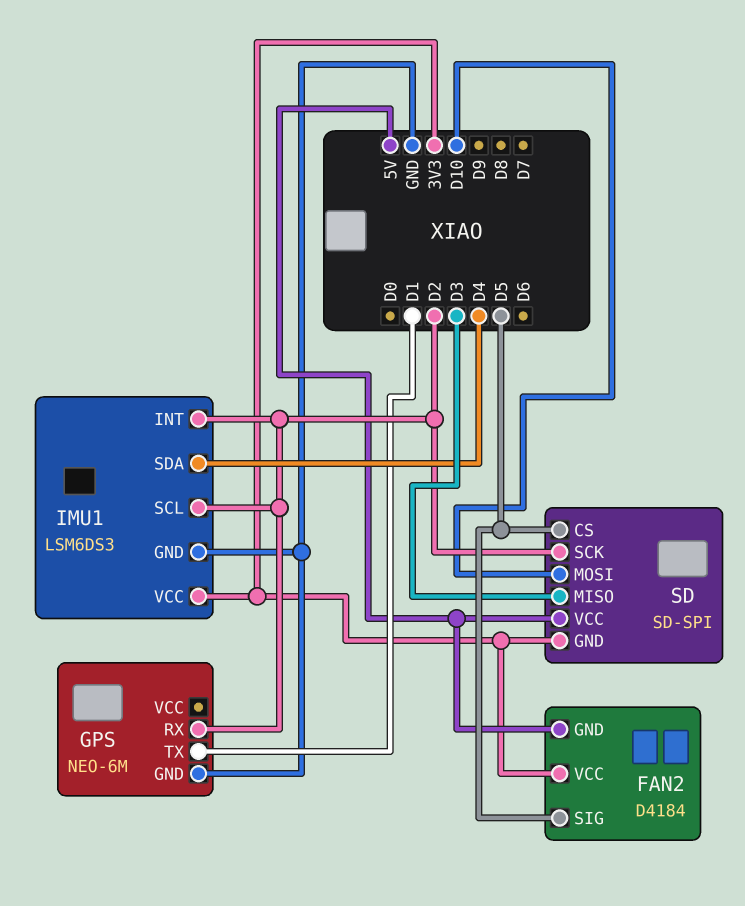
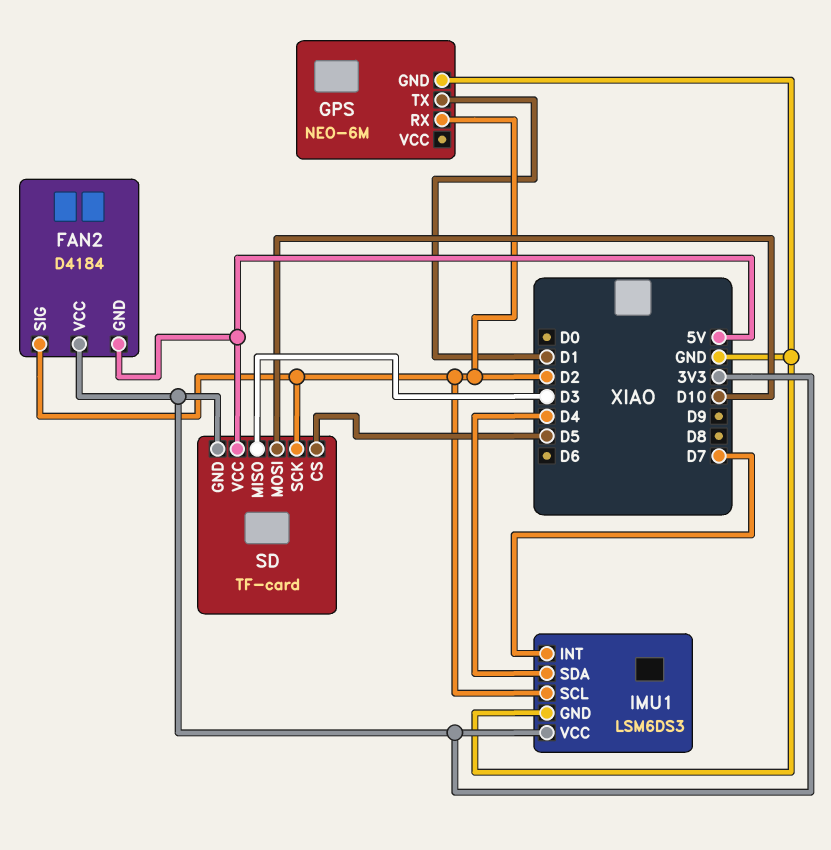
FAN2 pin SIG: D5 -> D2
IMU1 pin INT: D2 -> D7
SD: SD-SPI -> TF-card

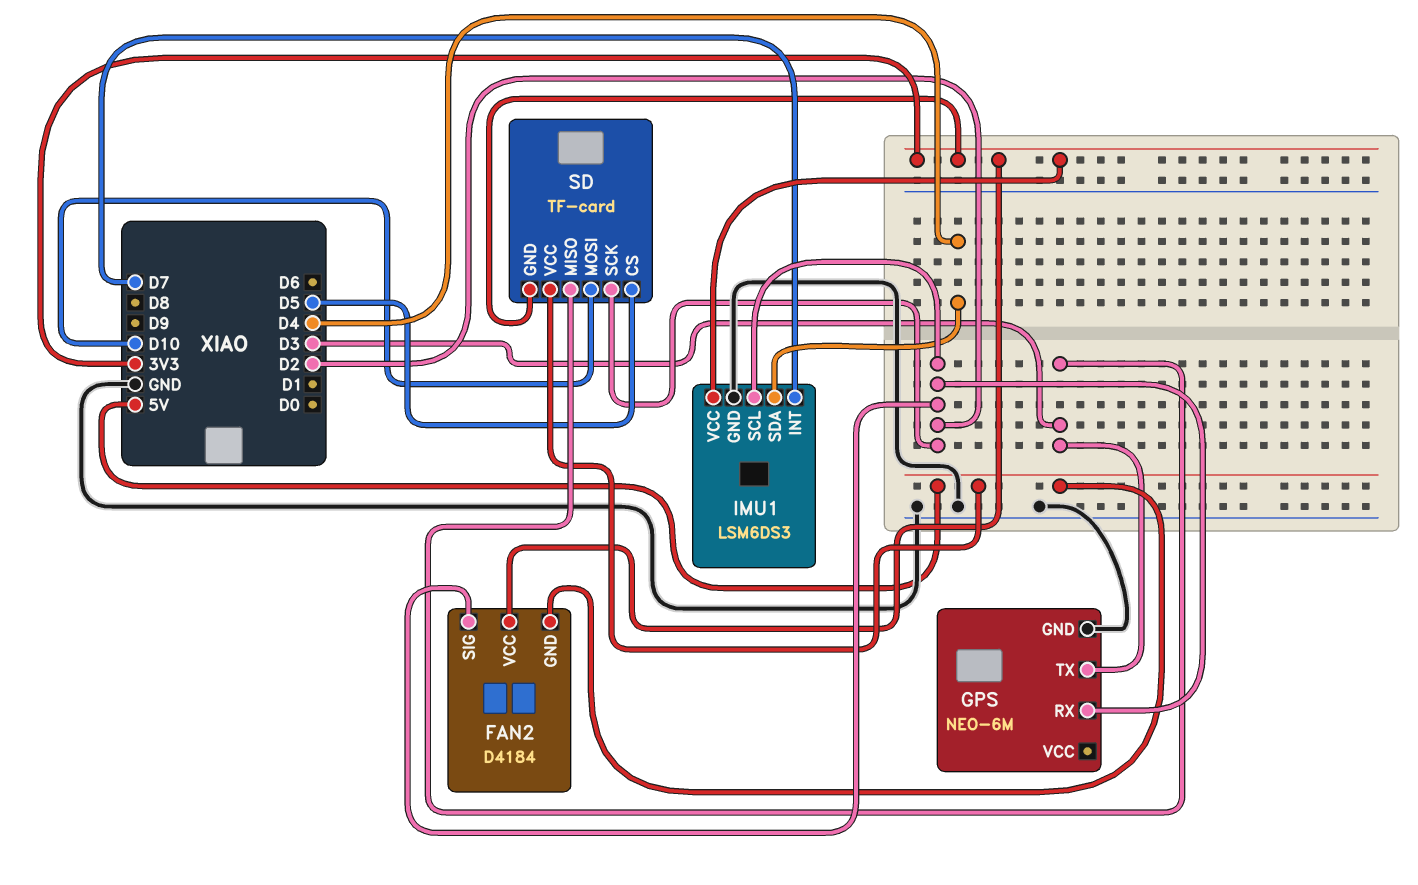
GPS pin TX: D1 -> D3

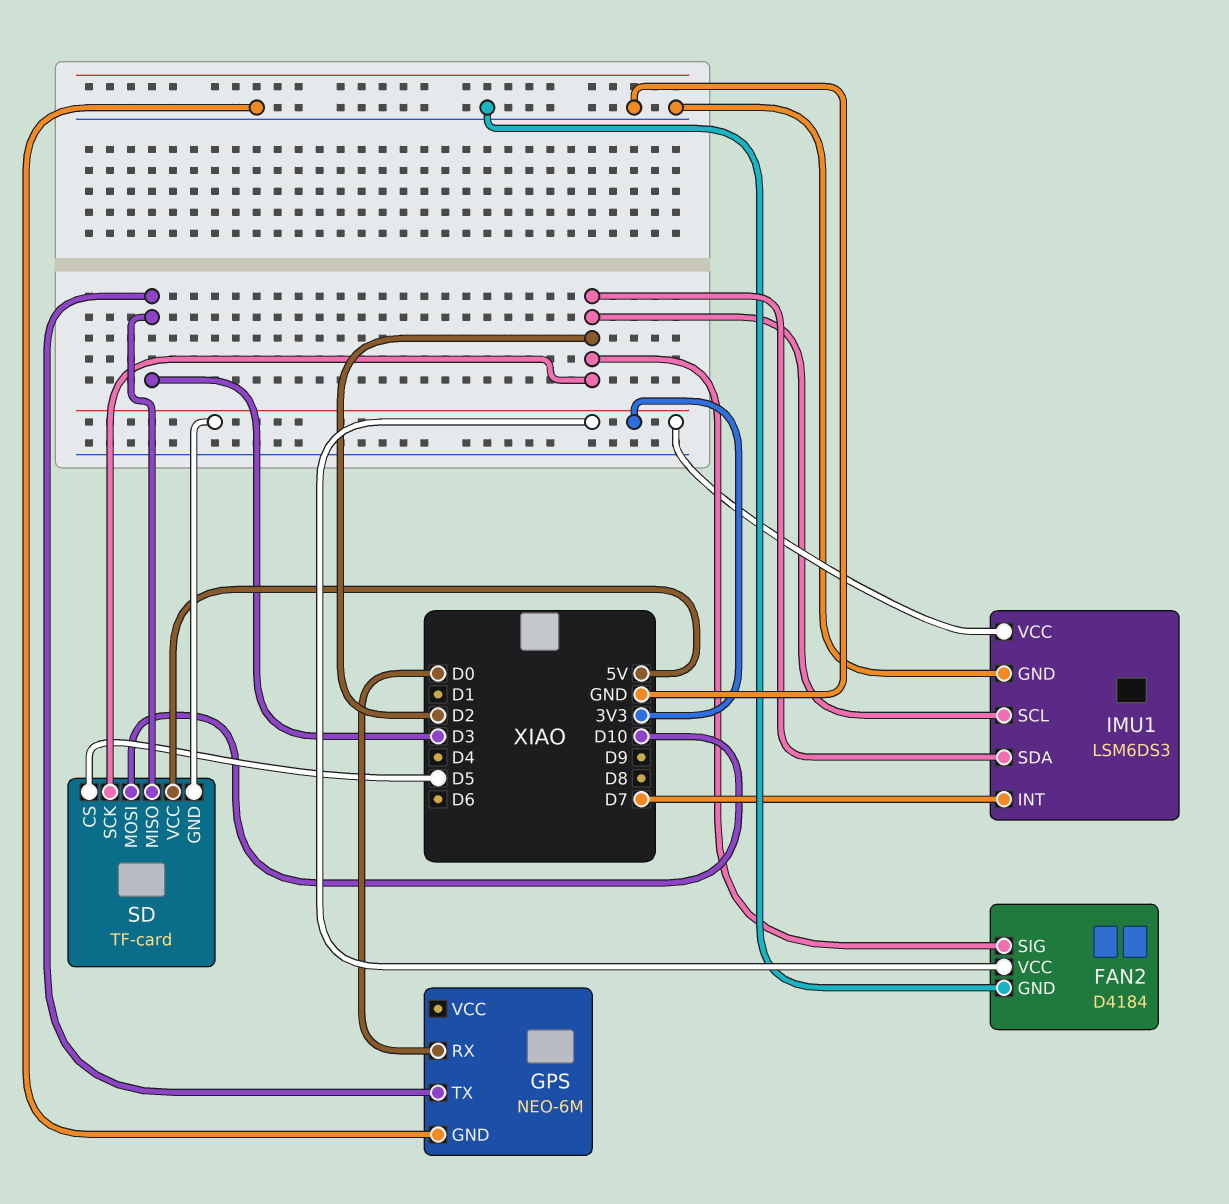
FAN2 pin GND: 5V -> GND
GPS pin RX: D2 -> D0
IMU1 pin SDA: D4 -> D2

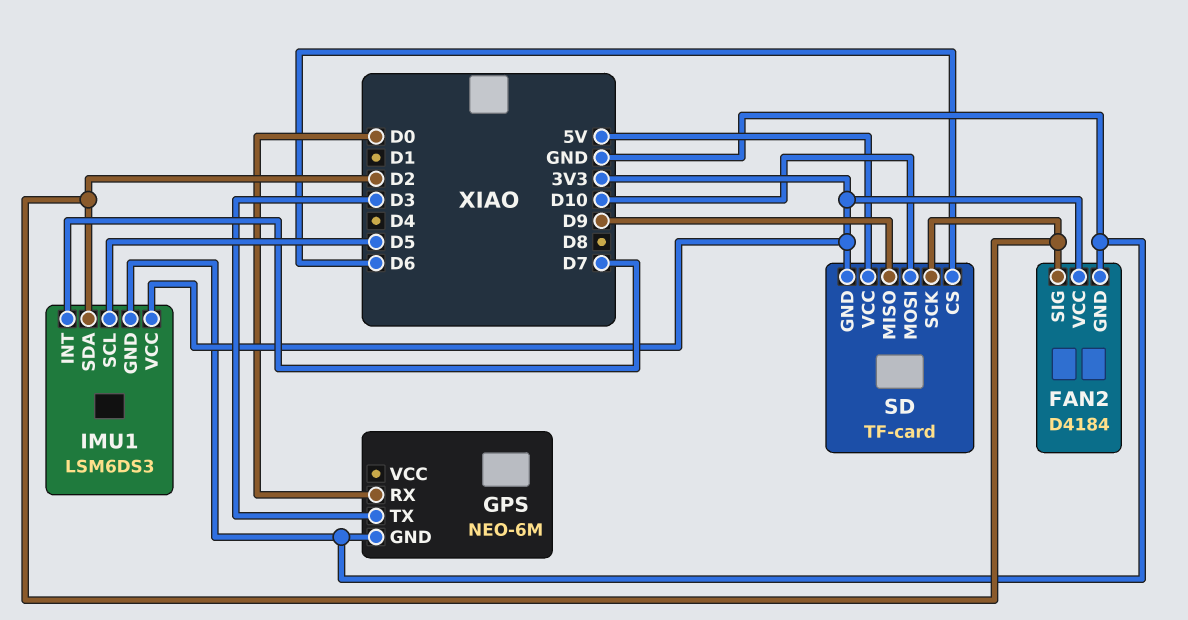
IMU1 pin SCL: D2 -> D5
SD pin CS: D5 -> D6
SD pin MISO: D3 -> D9

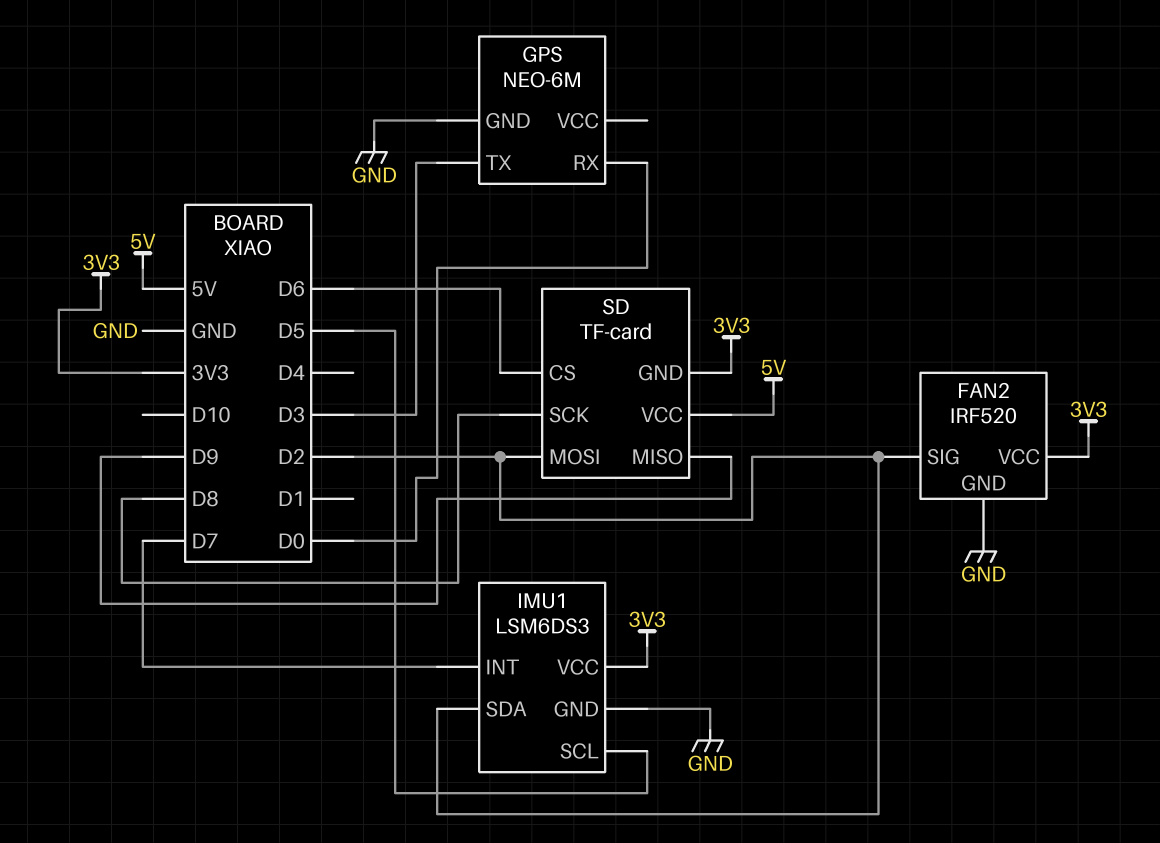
FAN2: D4184 -> IRF520
SD pin MOSI: D10 -> D2
SD pin SCK: D2 -> D8

